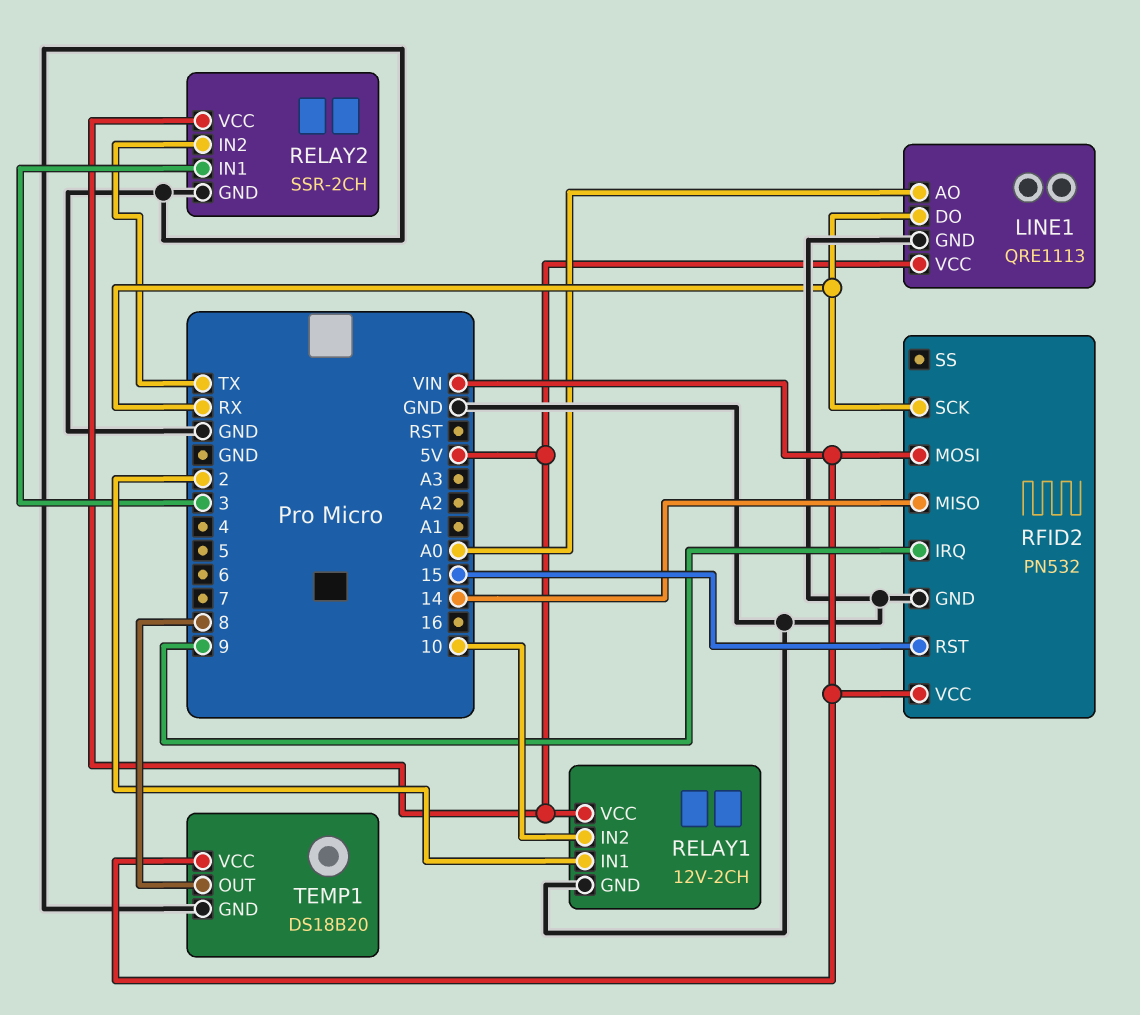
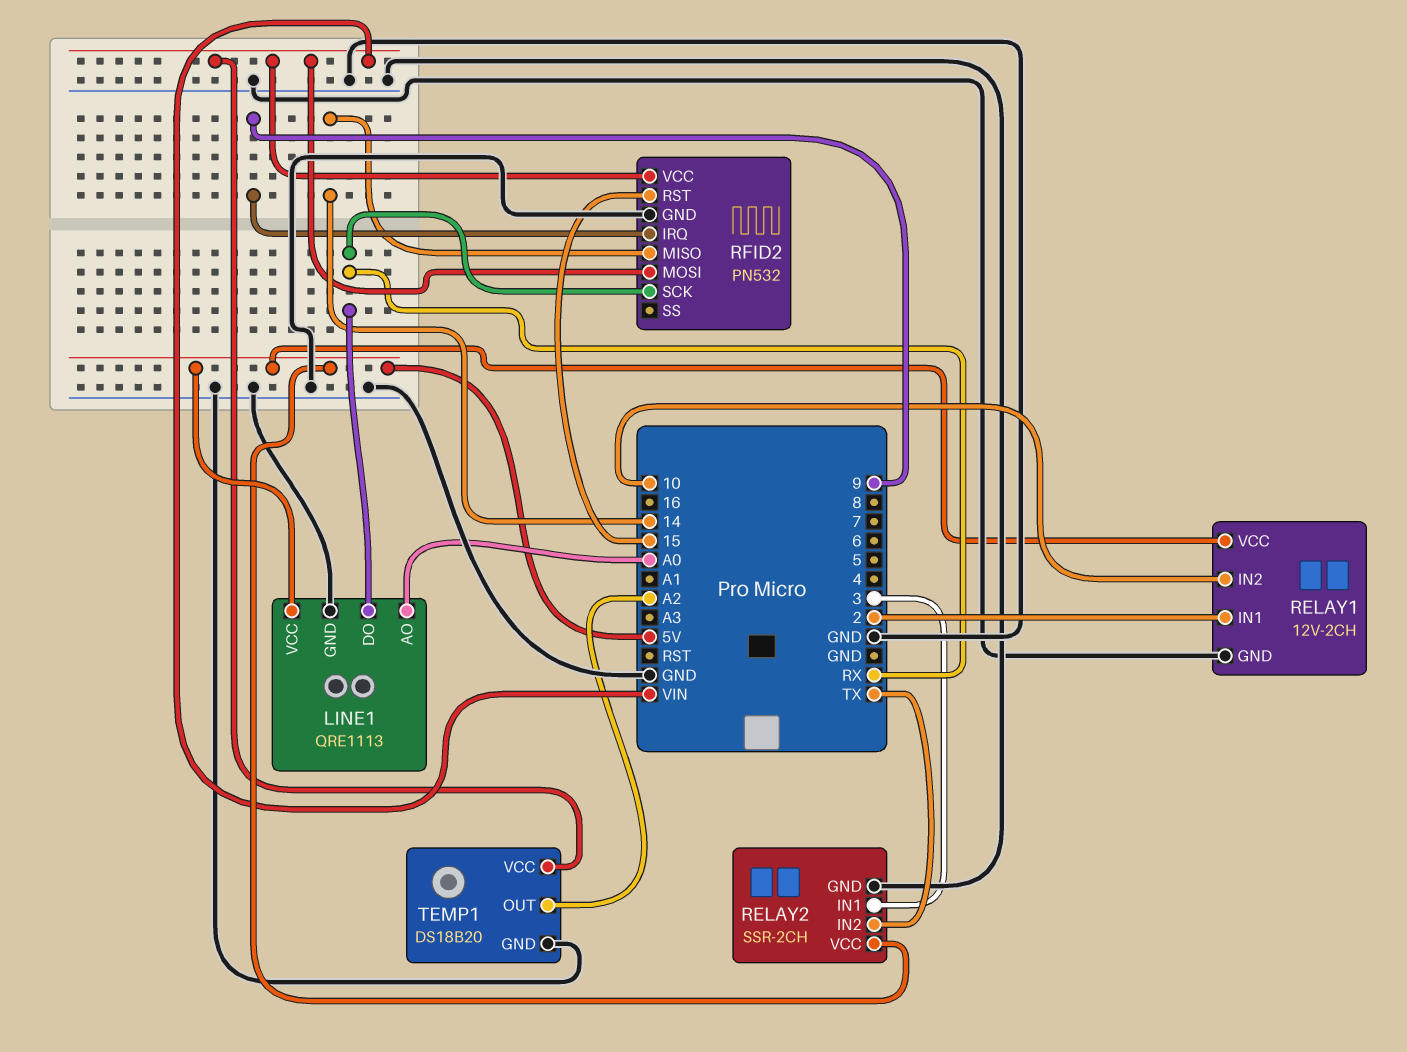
TEMP1 pin OUT: 8 -> A2

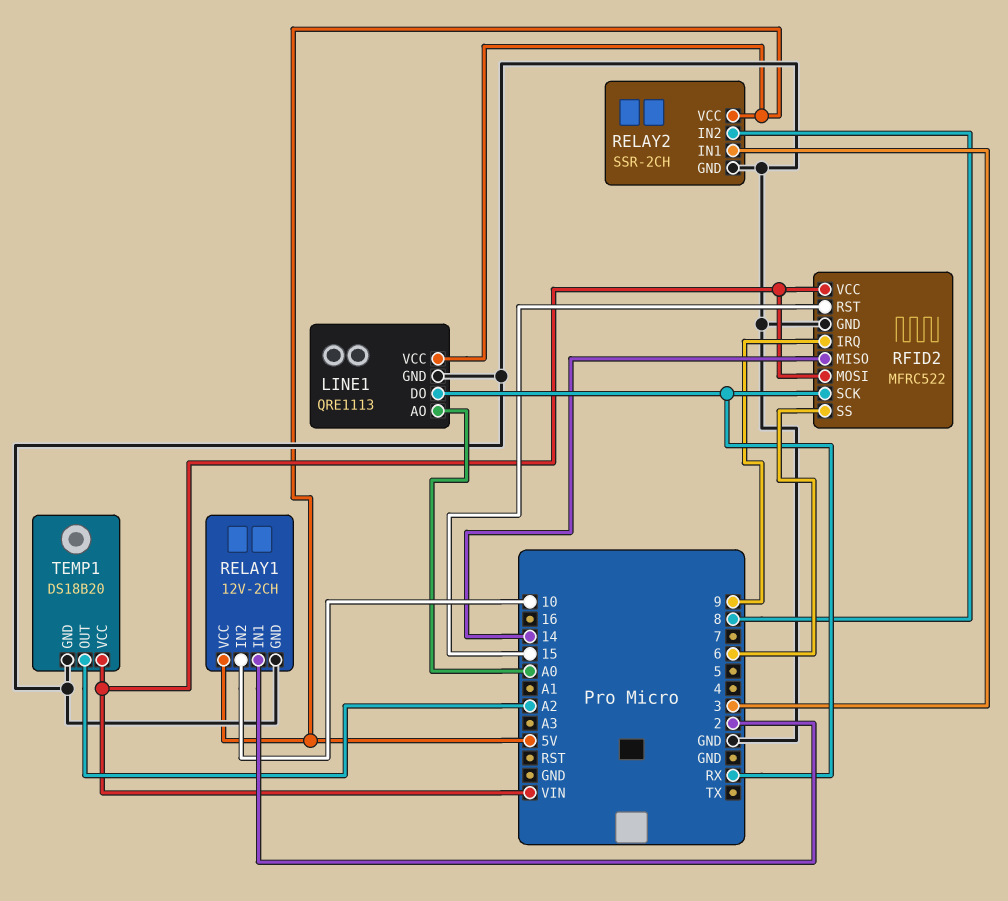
RELAY2 pin IN2: TX -> 8
RFID2: PN532 -> MFRC522
RFID2 pin SS: none -> 6

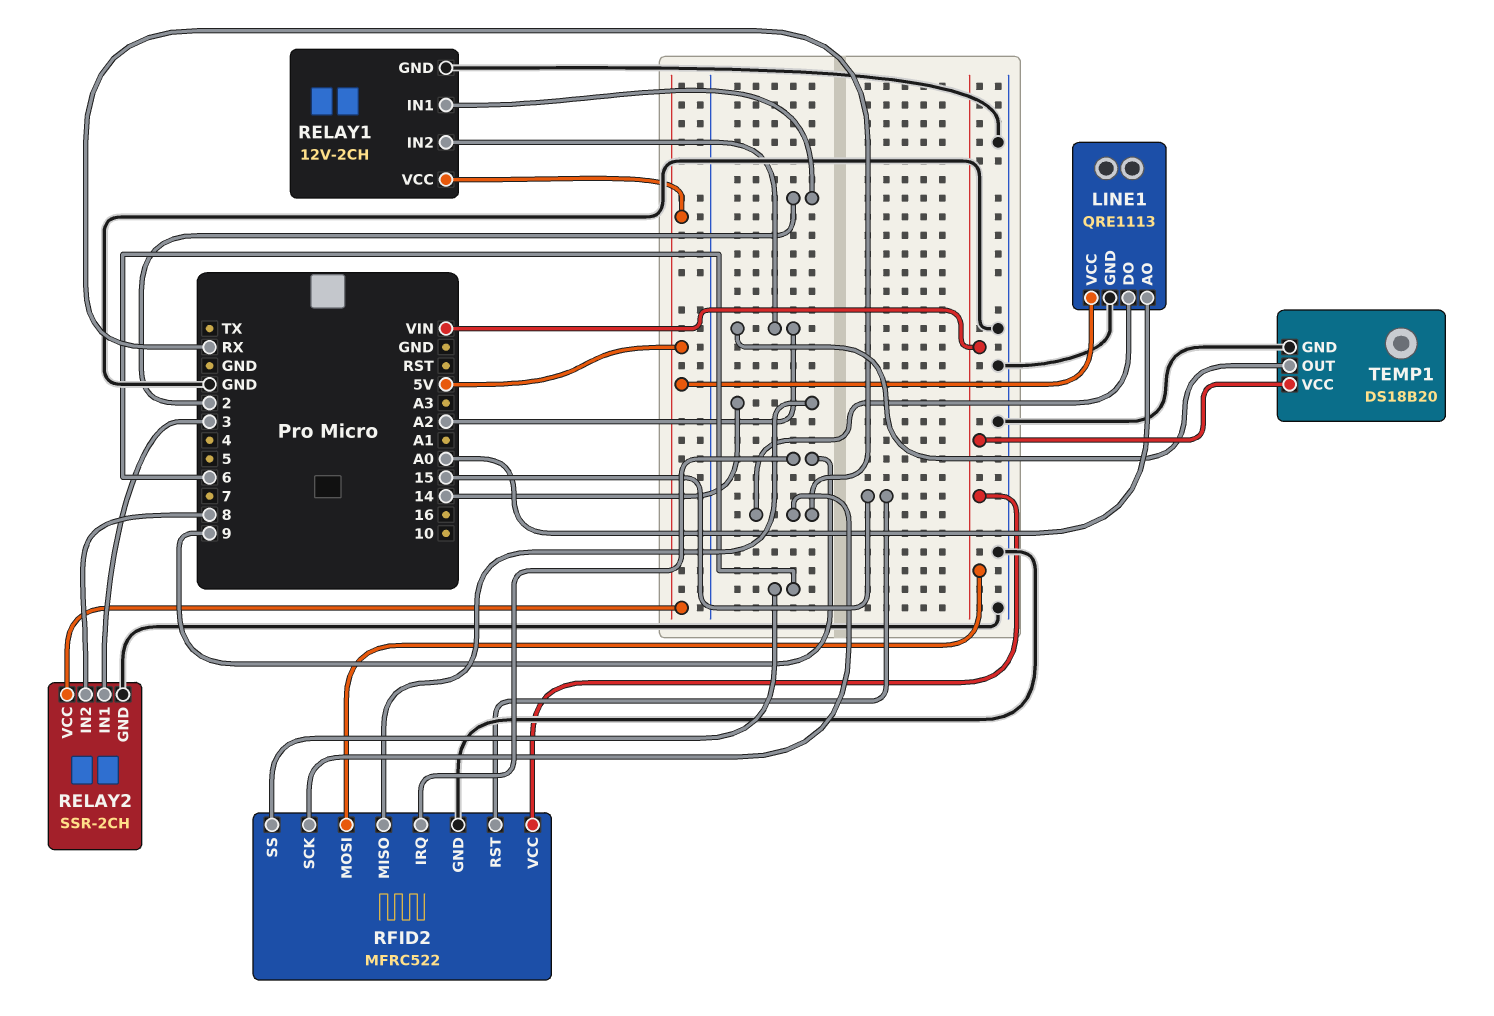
RELAY1 pin IN2: 10 -> A2

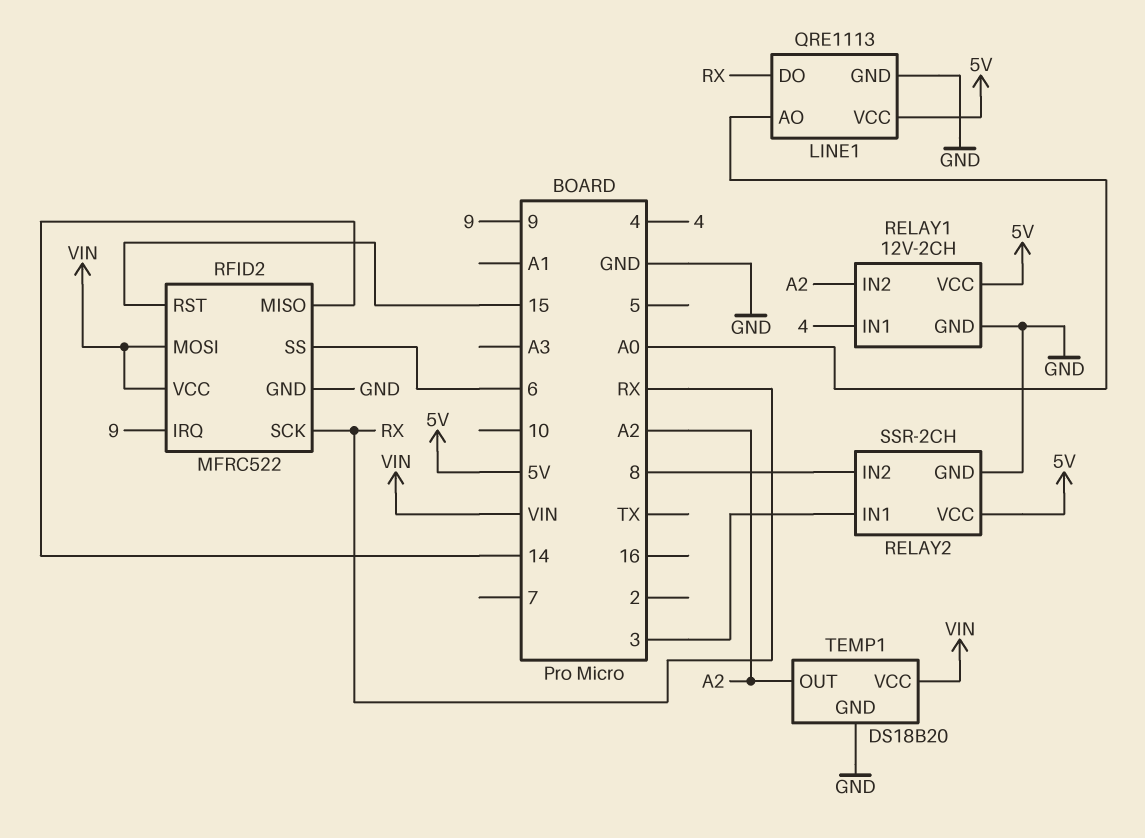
RELAY1 pin IN1: 2 -> 4

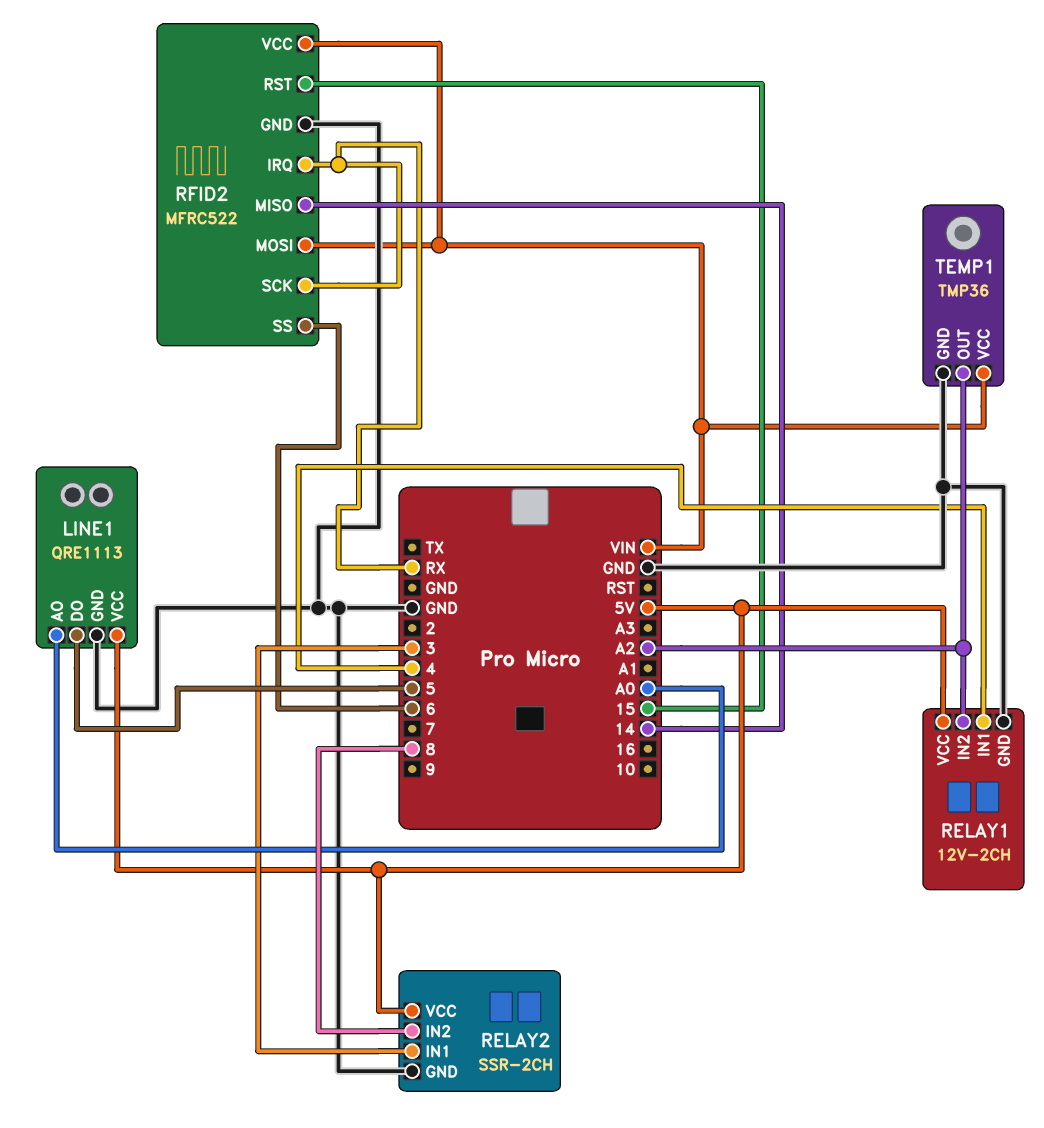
LINE1 pin DO: RX -> 5
RFID2 pin IRQ: 9 -> RX
TEMP1: DS18B20 -> TMP36

